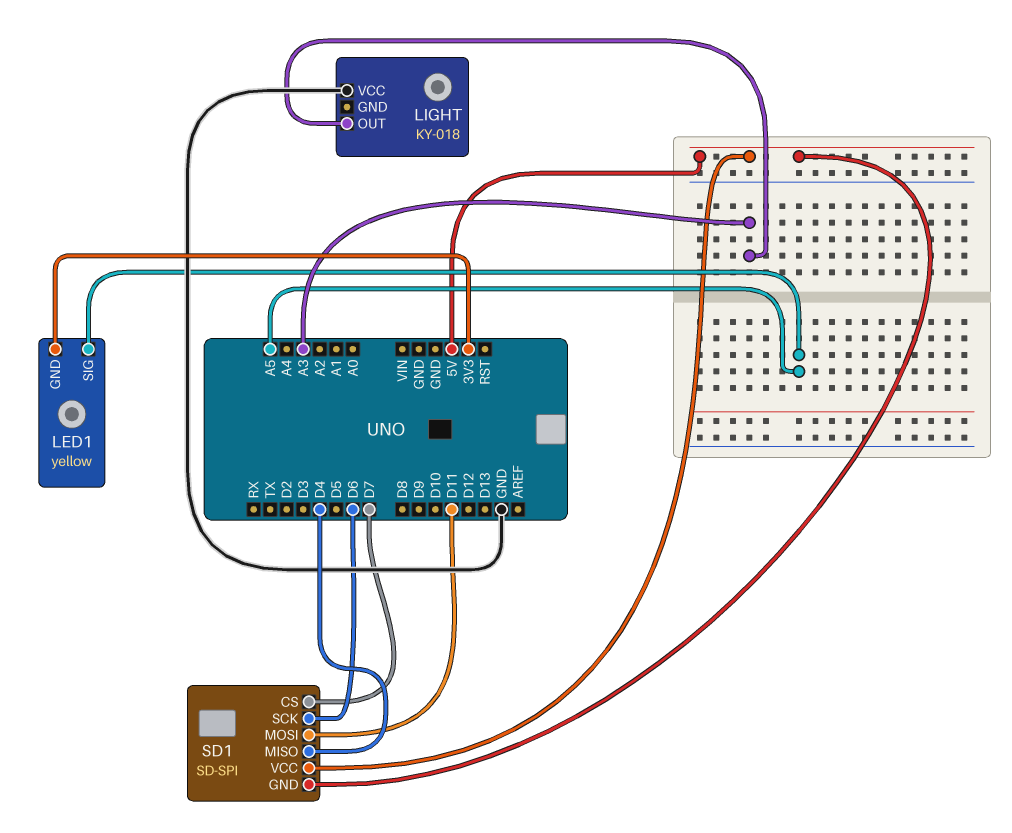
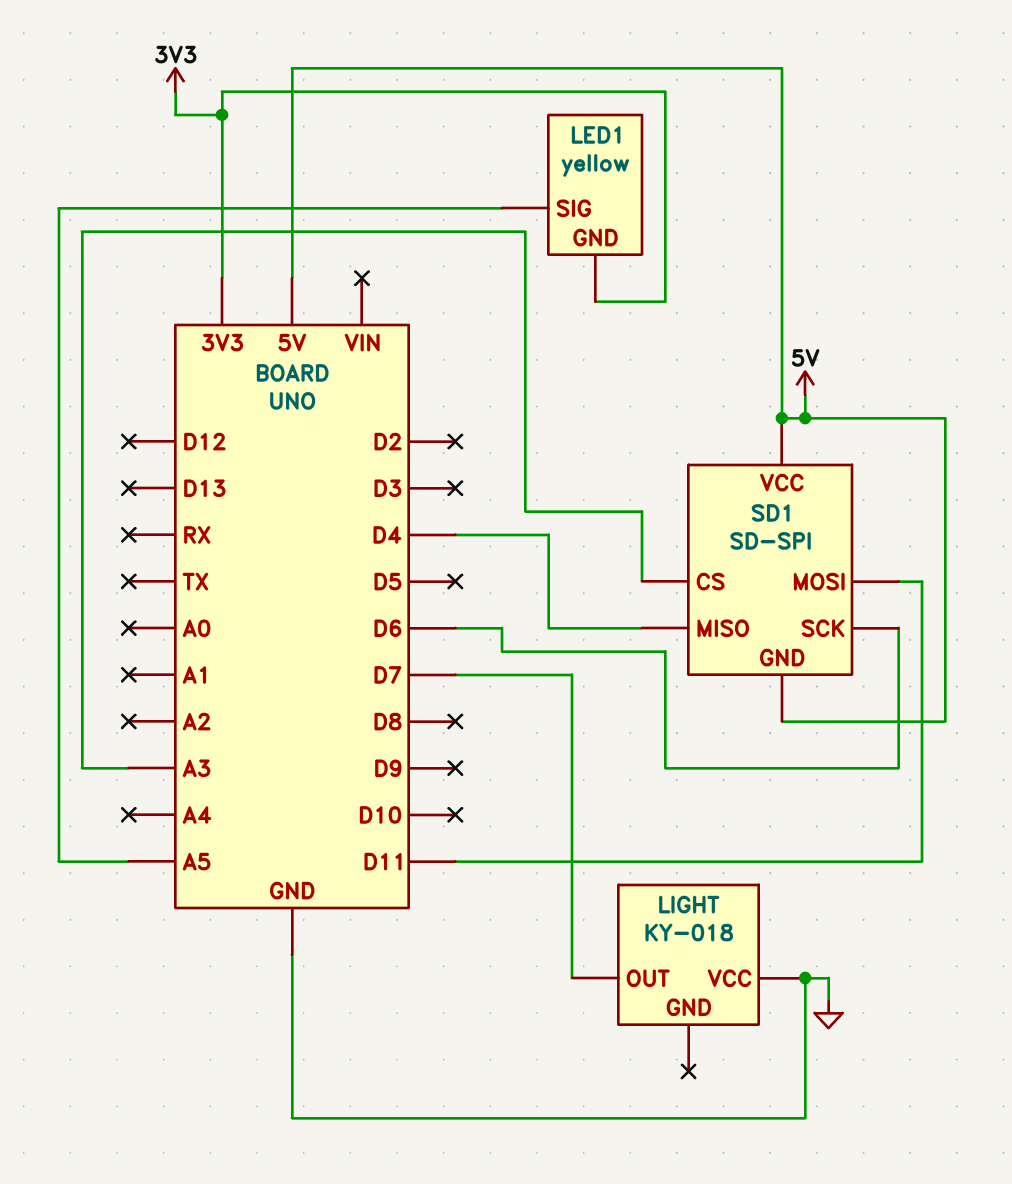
LIGHT pin OUT: A3 -> D7
SD1 pin CS: D7 -> A3

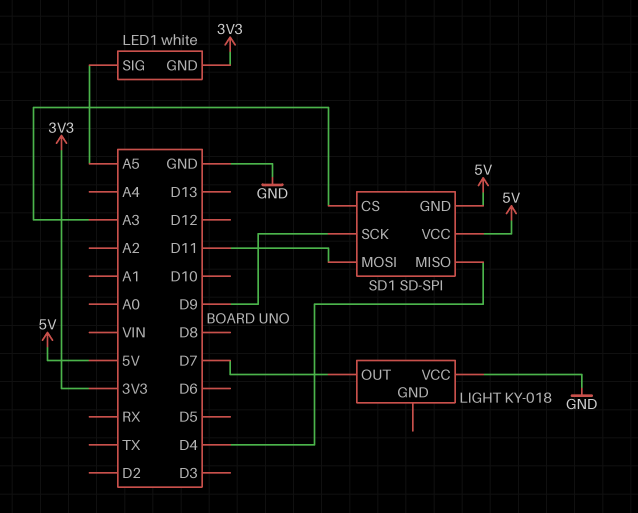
LED1: yellow -> white
SD1 pin SCK: D6 -> D9

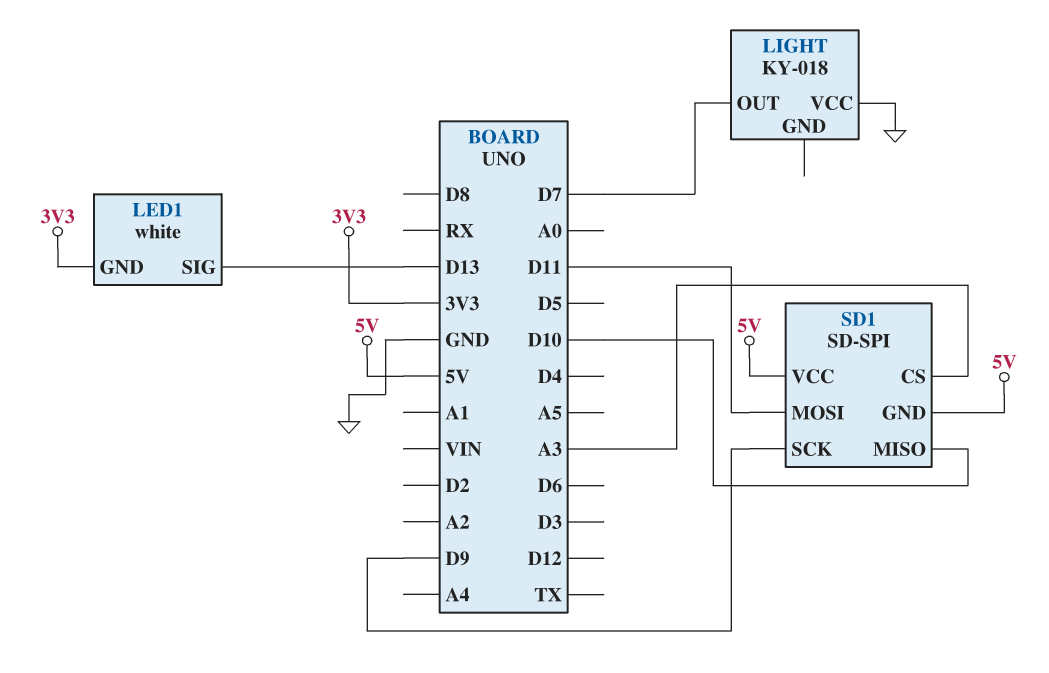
LED1 pin SIG: A5 -> D13
SD1 pin MISO: D4 -> D10

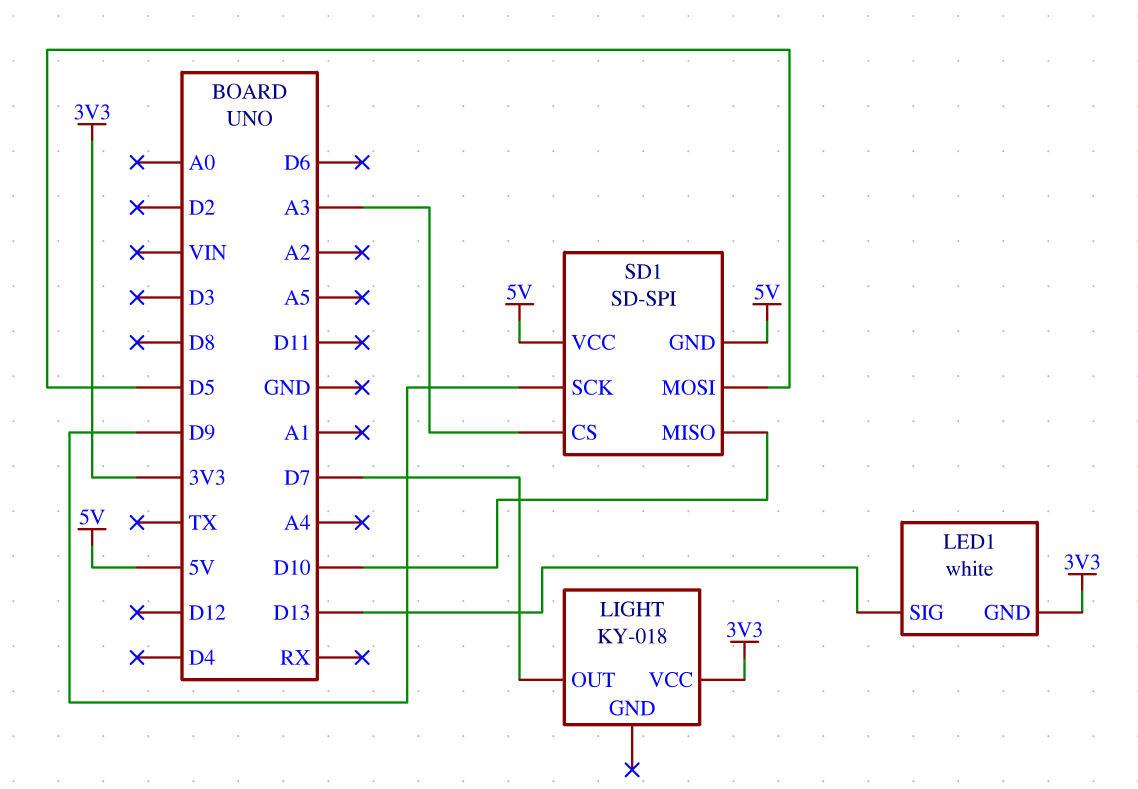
LIGHT pin VCC: GND -> 3V3
SD1 pin MOSI: D11 -> D5

